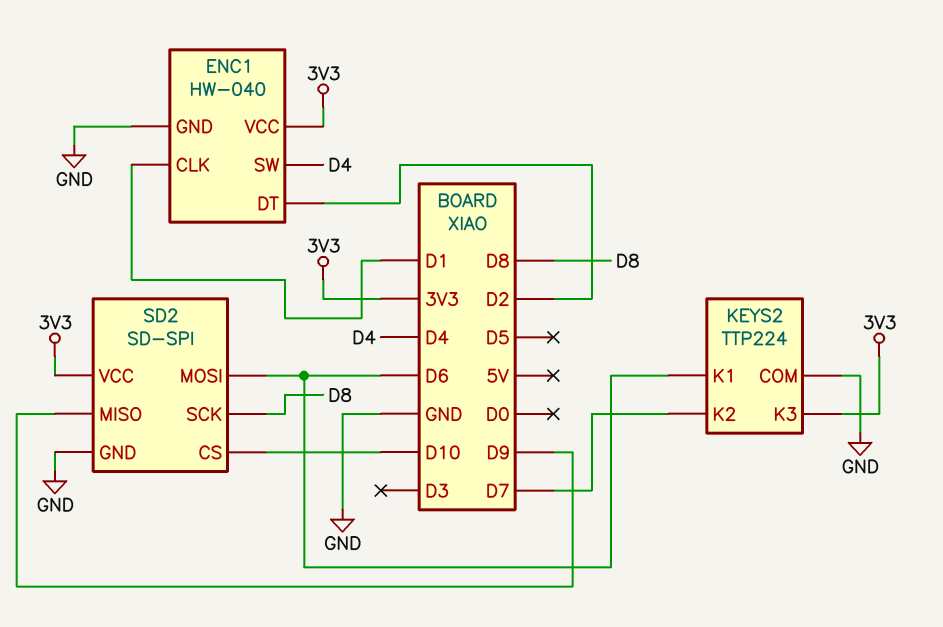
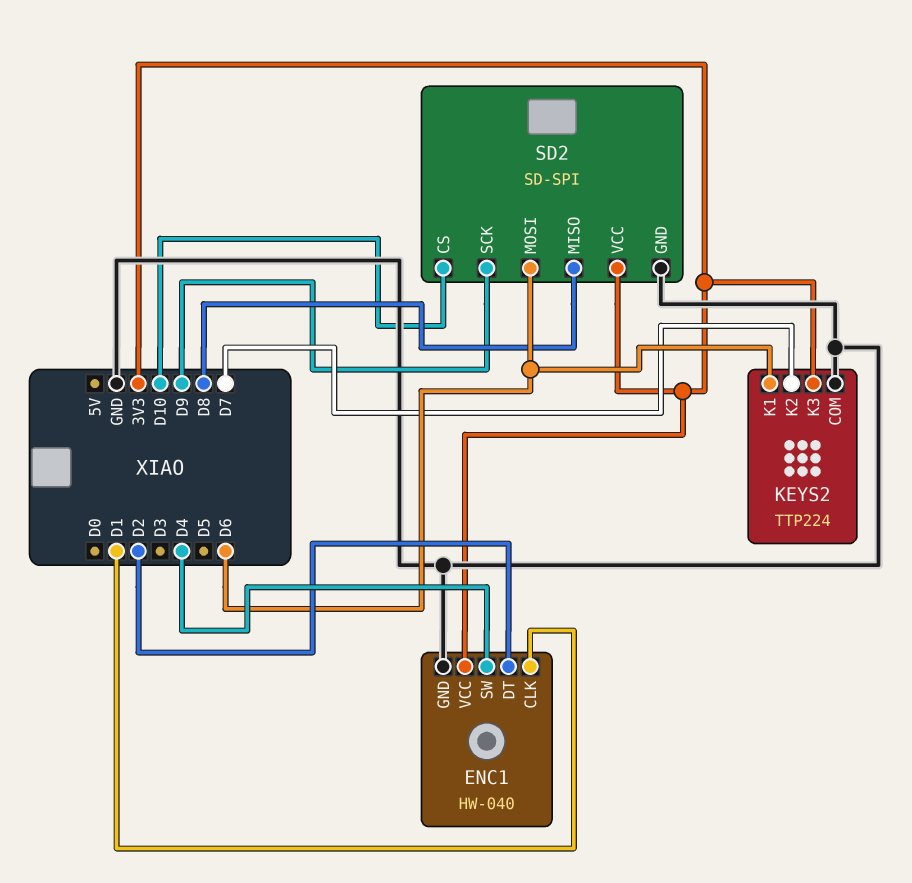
SD2 pin MISO: D9 -> D8
SD2 pin SCK: D8 -> D9

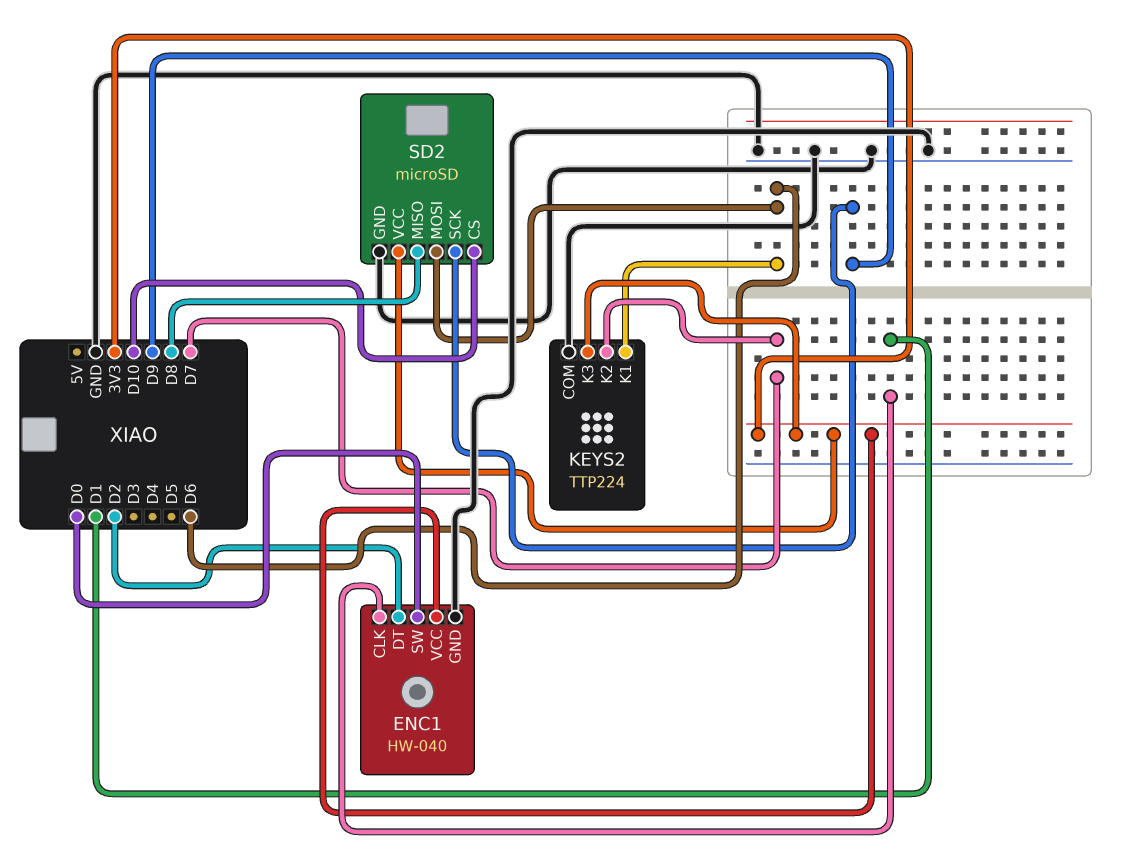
ENC1 pin SW: D4 -> D0
SD2: SD-SPI -> microSD

